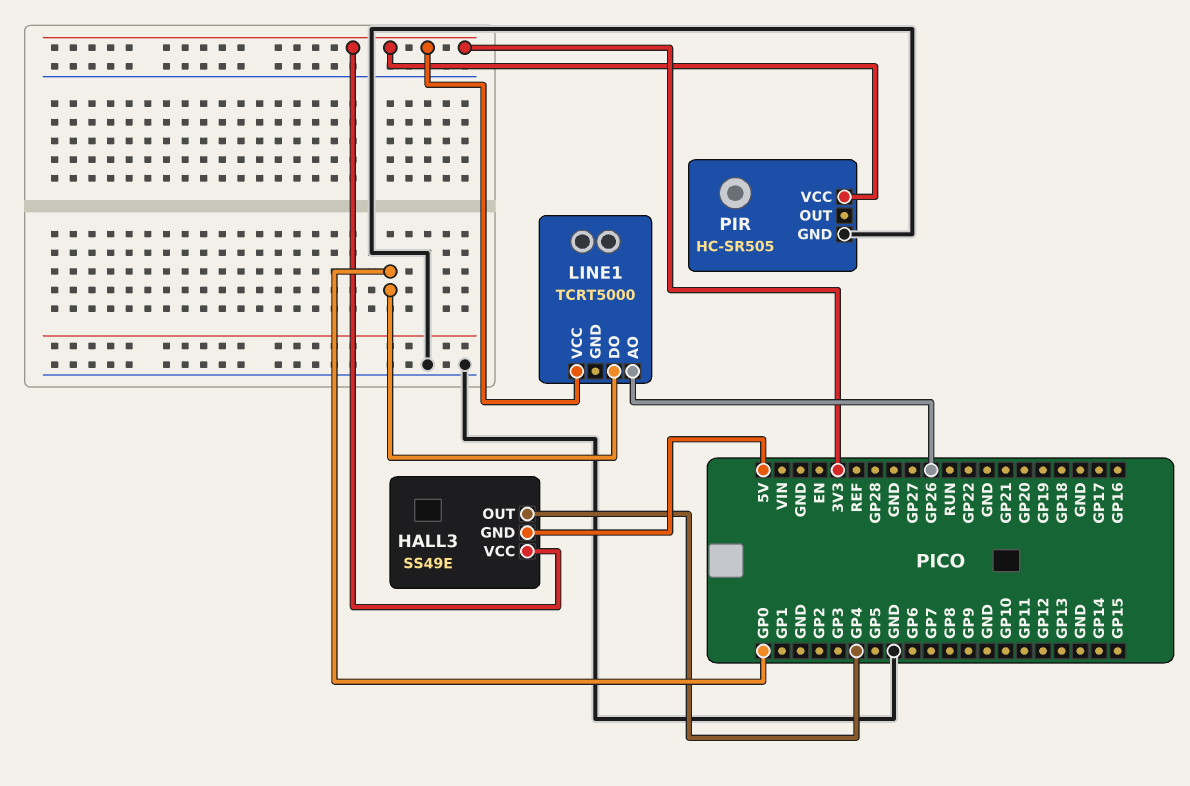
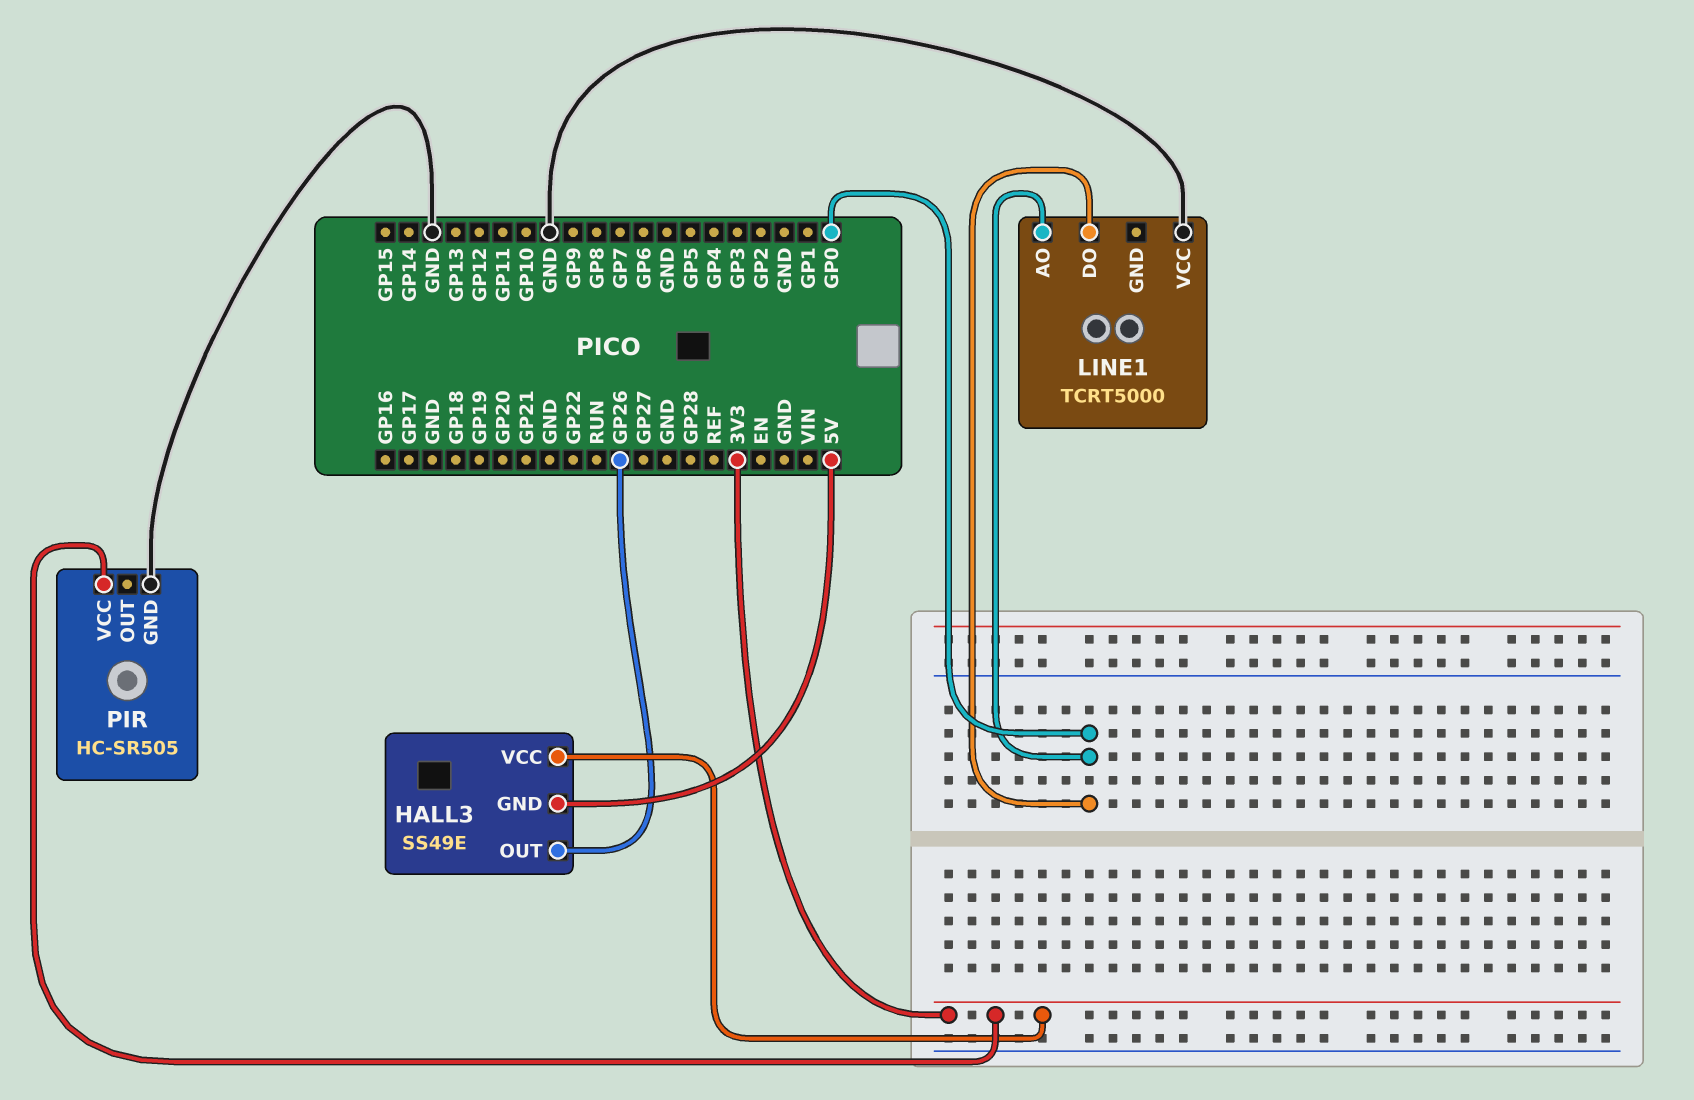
HALL3 pin OUT: GP4 -> GP26
LINE1 pin AO: GP26 -> GP0
LINE1 pin VCC: 3V3 -> GND

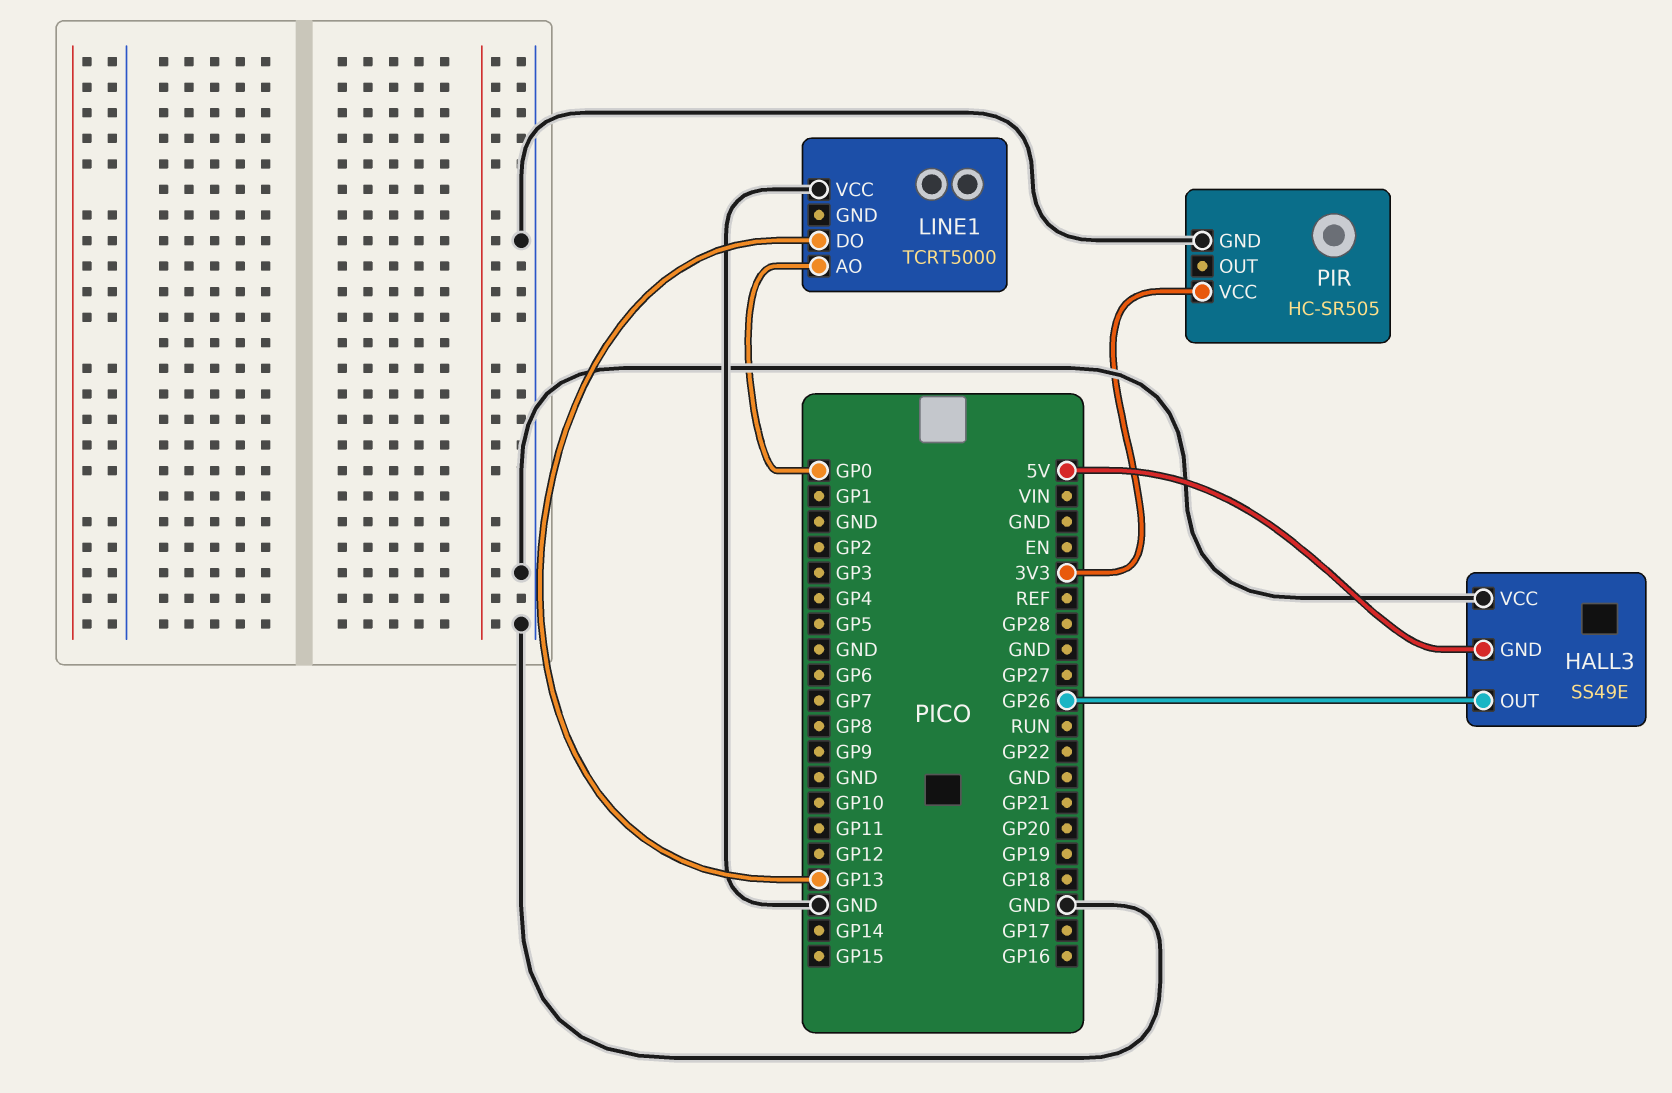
HALL3 pin VCC: 3V3 -> GND
LINE1 pin DO: GP0 -> GP13

